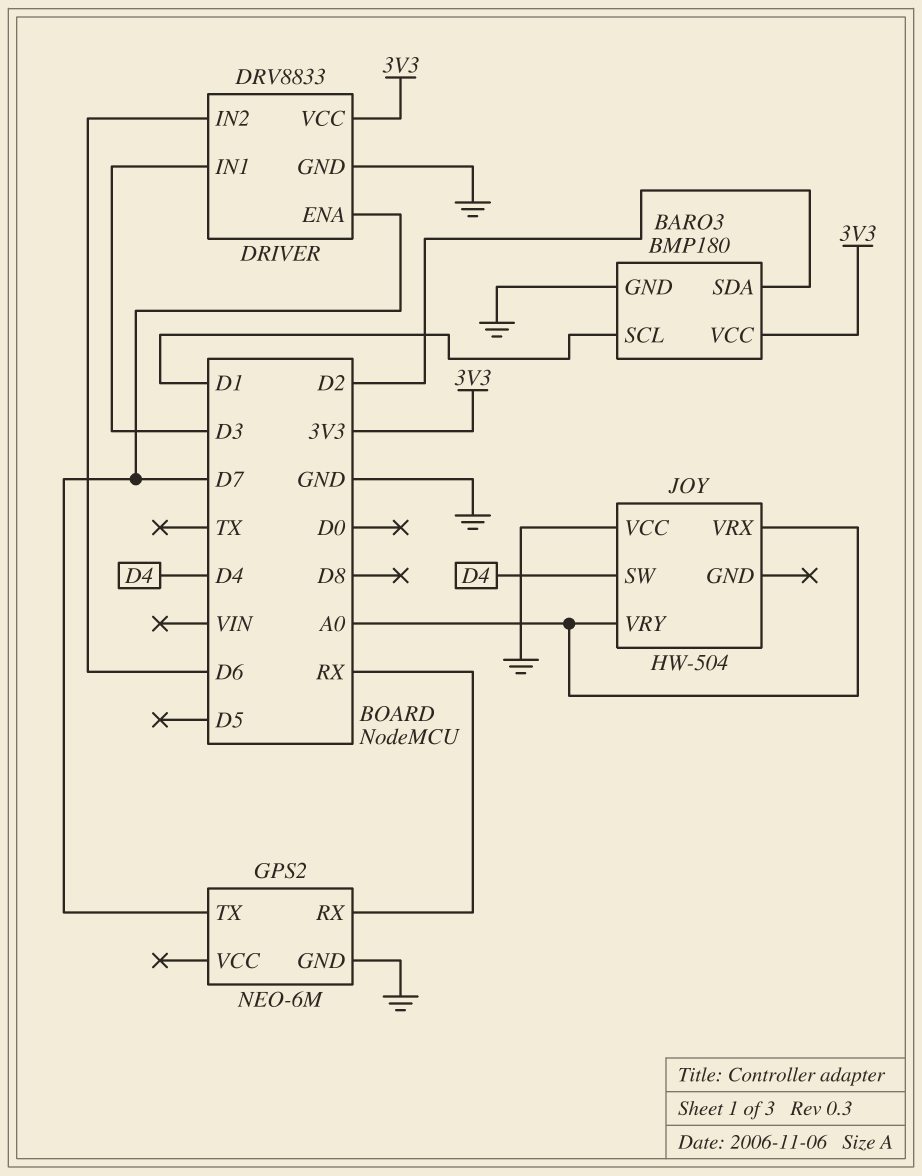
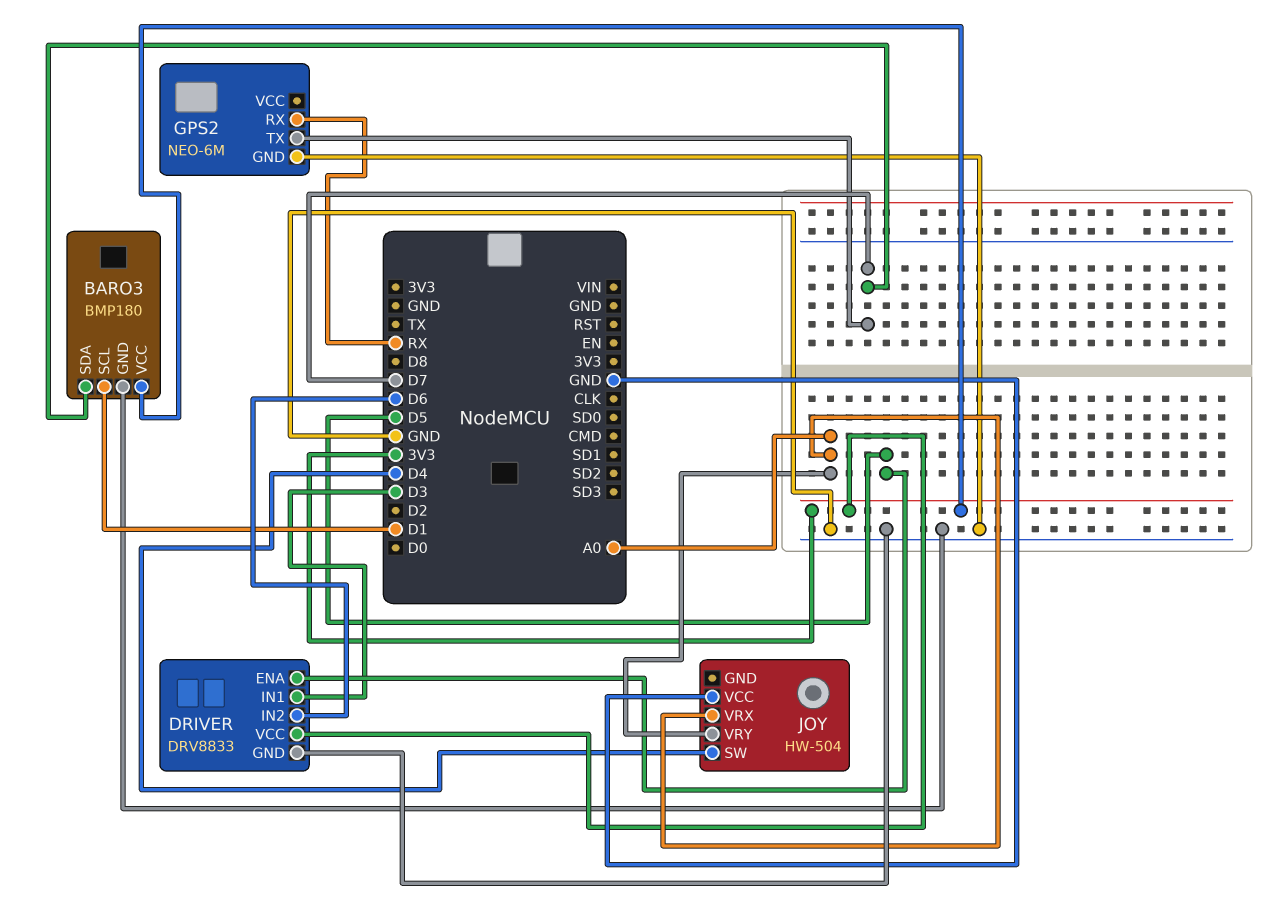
BARO3 pin SDA: D2 -> D7
DRIVER pin ENA: D7 -> D5

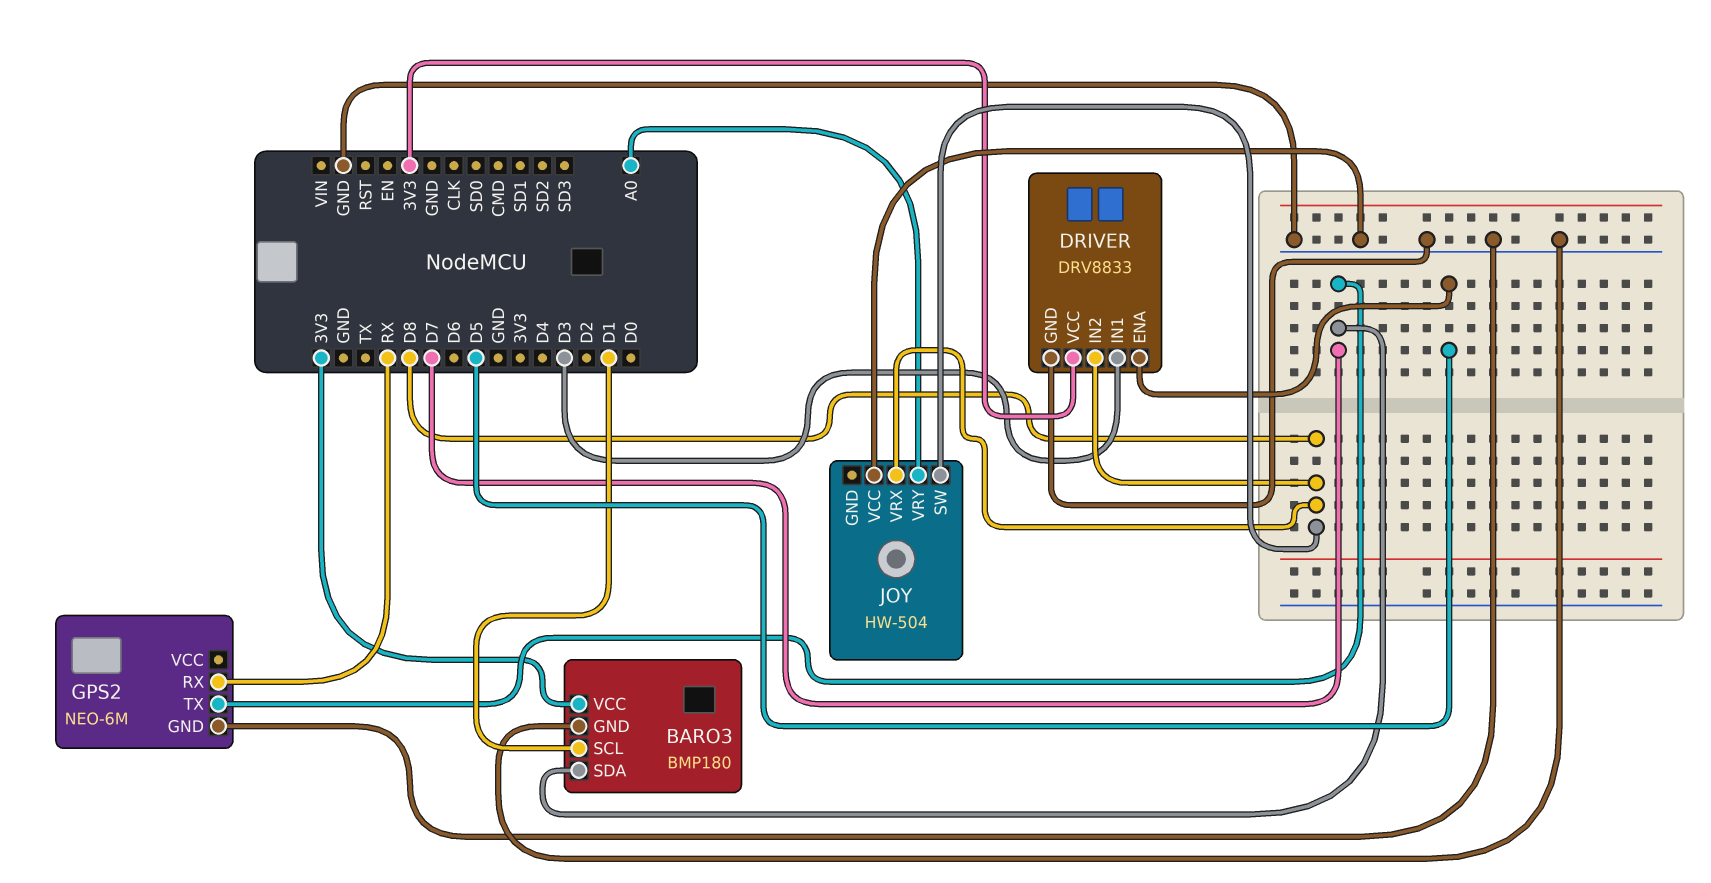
DRIVER pin IN2: D6 -> D8
JOY pin SW: D4 -> D8
JOY pin VRX: A0 -> D8

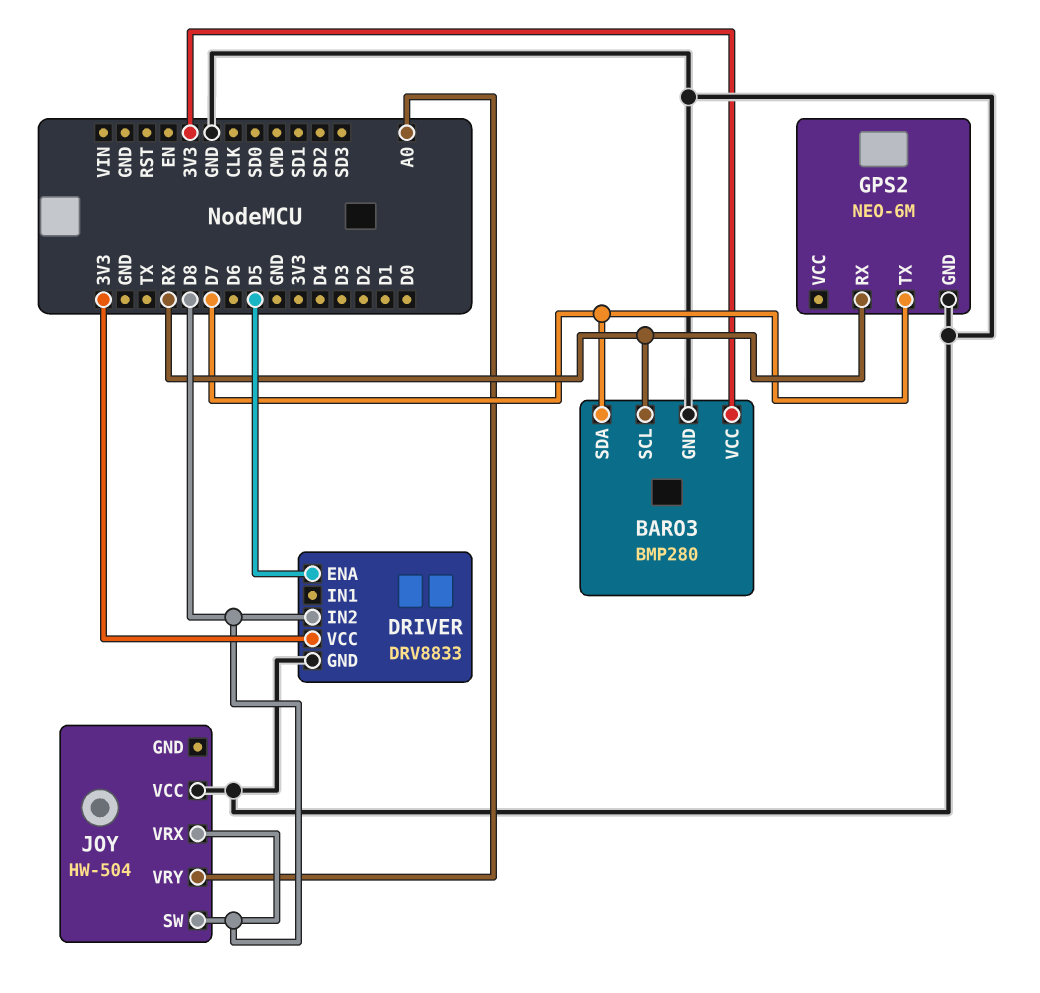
BARO3: BMP180 -> BMP280
BARO3 pin SCL: D1 -> RX
DRIVER pin IN1: D3 -> none

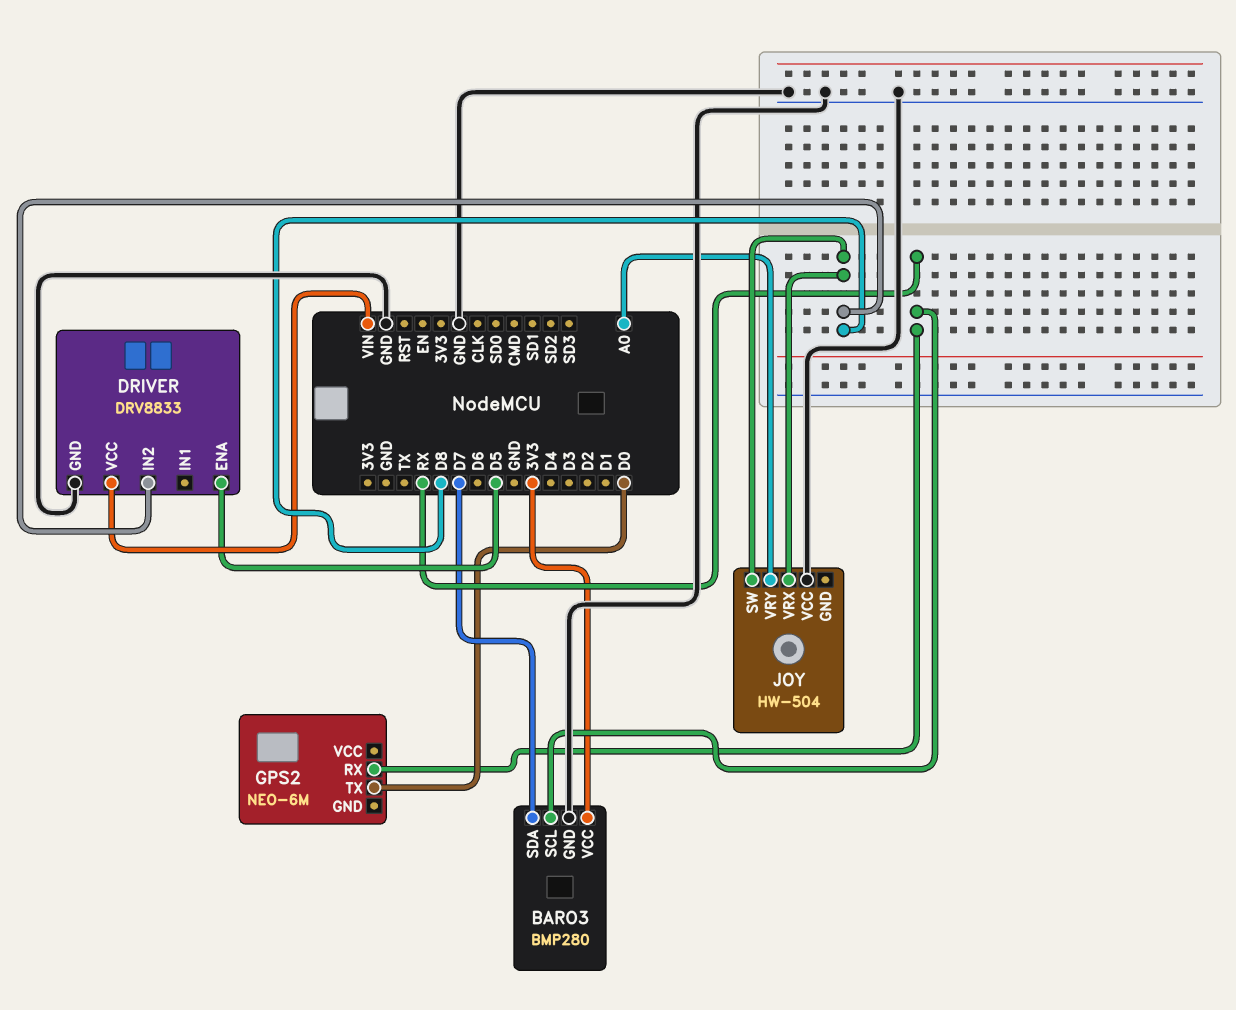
DRIVER pin VCC: 3V3 -> VIN
GPS2 pin GND: GND -> none
GPS2 pin TX: D7 -> D0

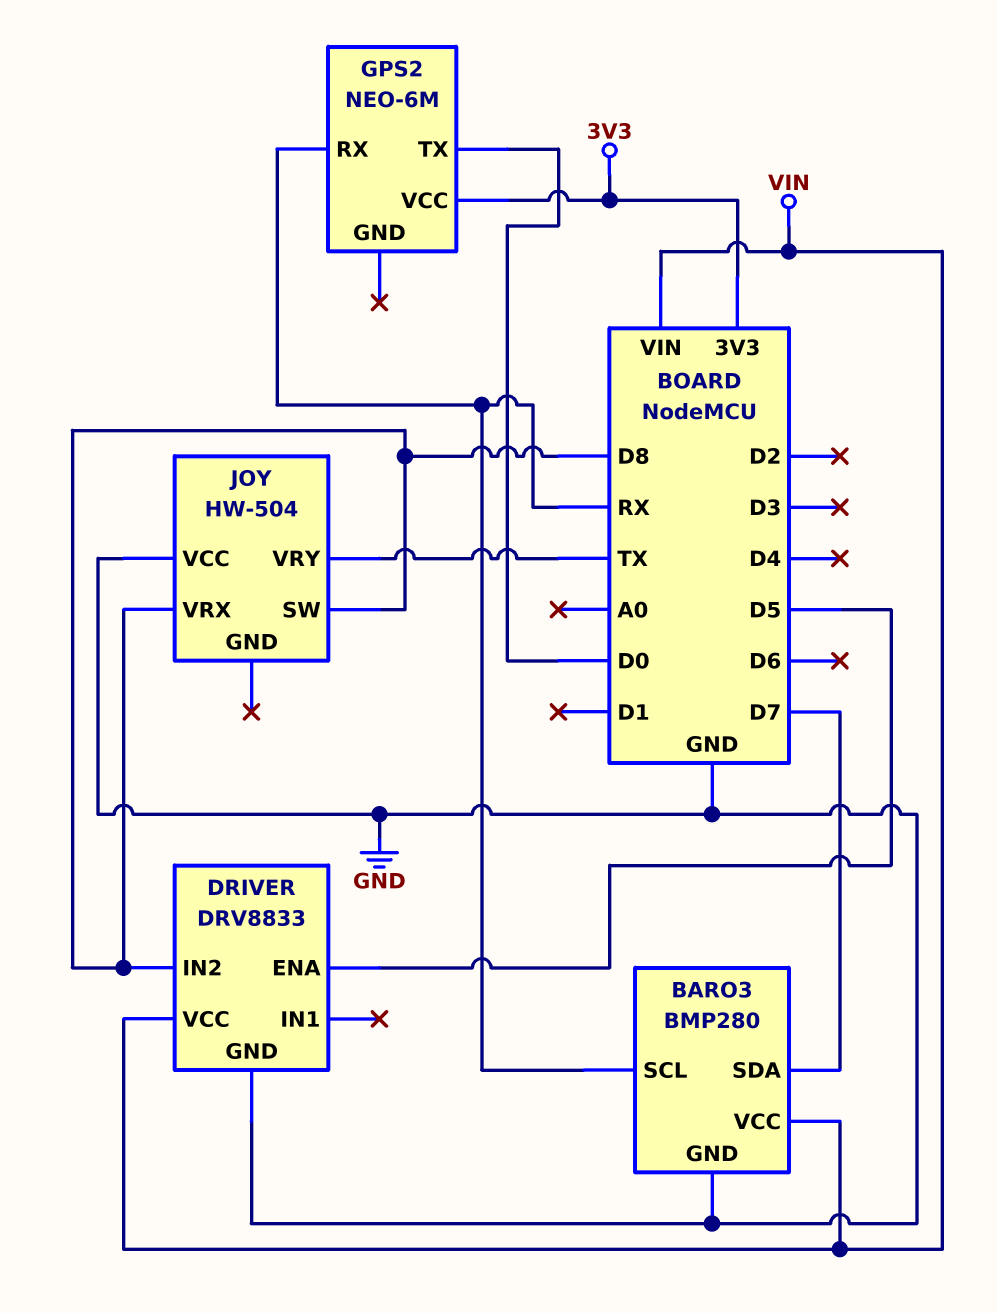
BARO3 pin VCC: 3V3 -> VIN
GPS2 pin VCC: none -> 3V3
JOY pin VRY: A0 -> TX

